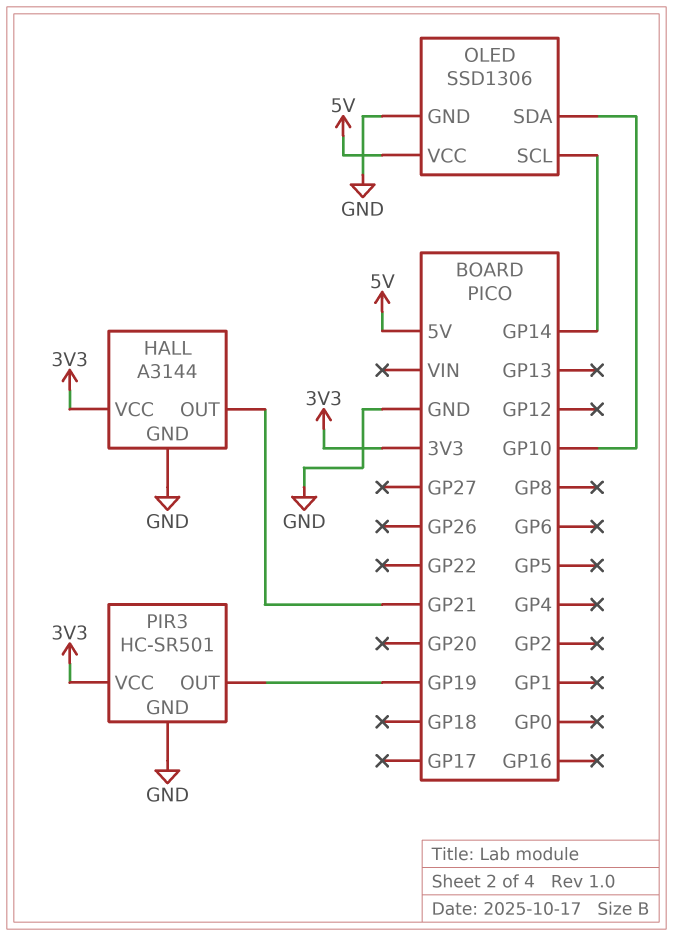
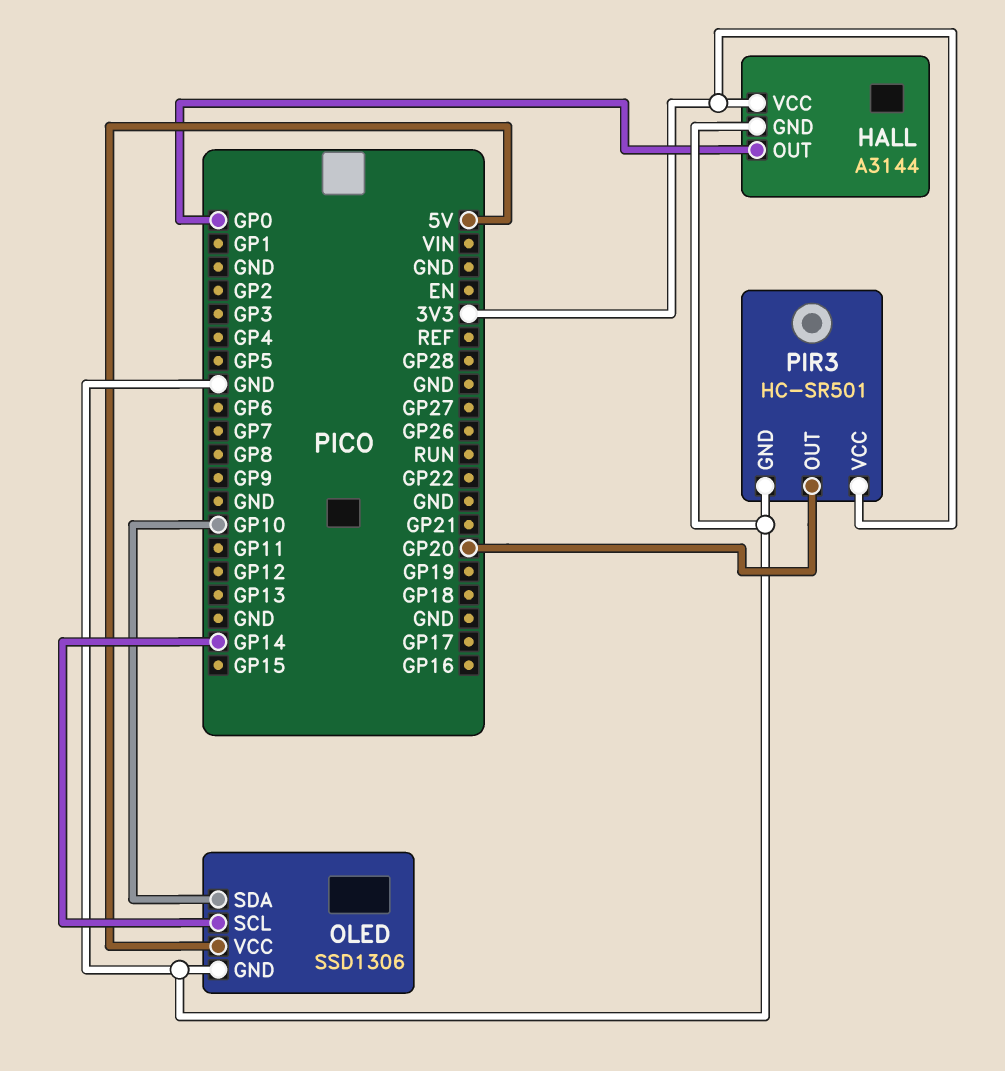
HALL pin OUT: GP21 -> GP0
PIR3 pin OUT: GP19 -> GP20

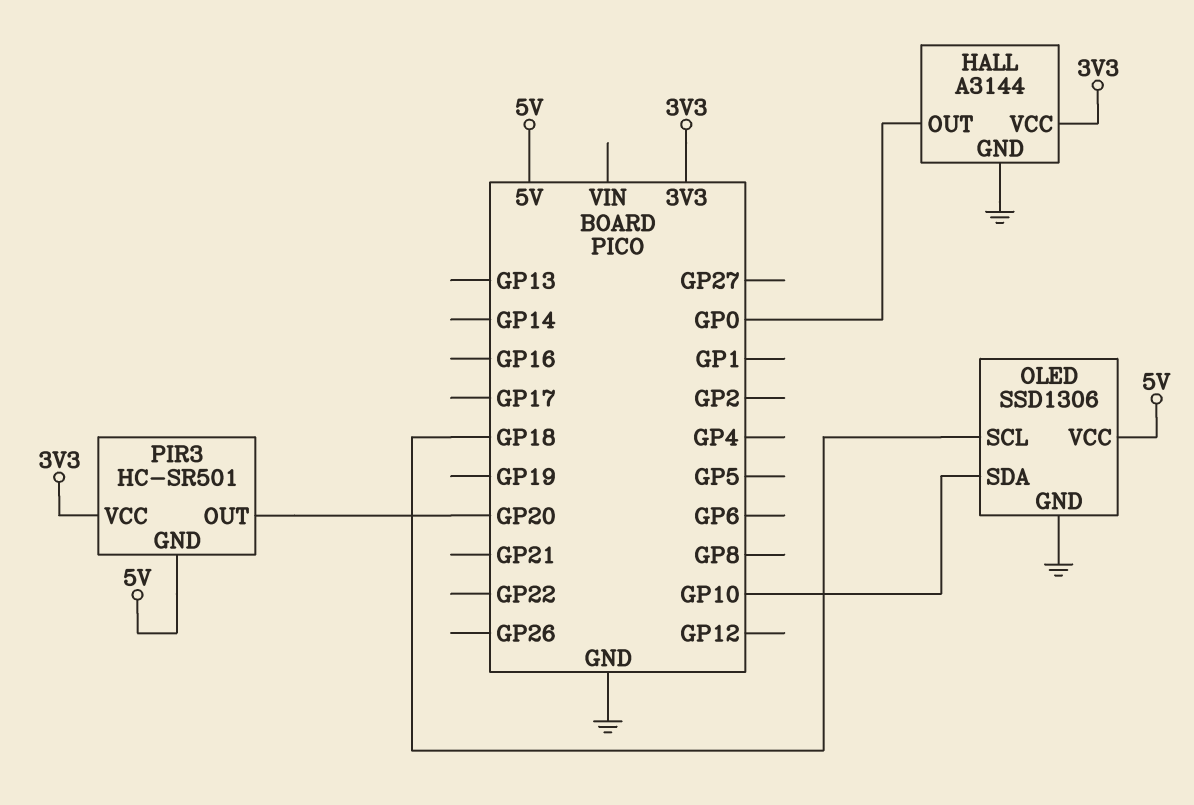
OLED pin SCL: GP14 -> GP18
PIR3 pin GND: GND -> 5V

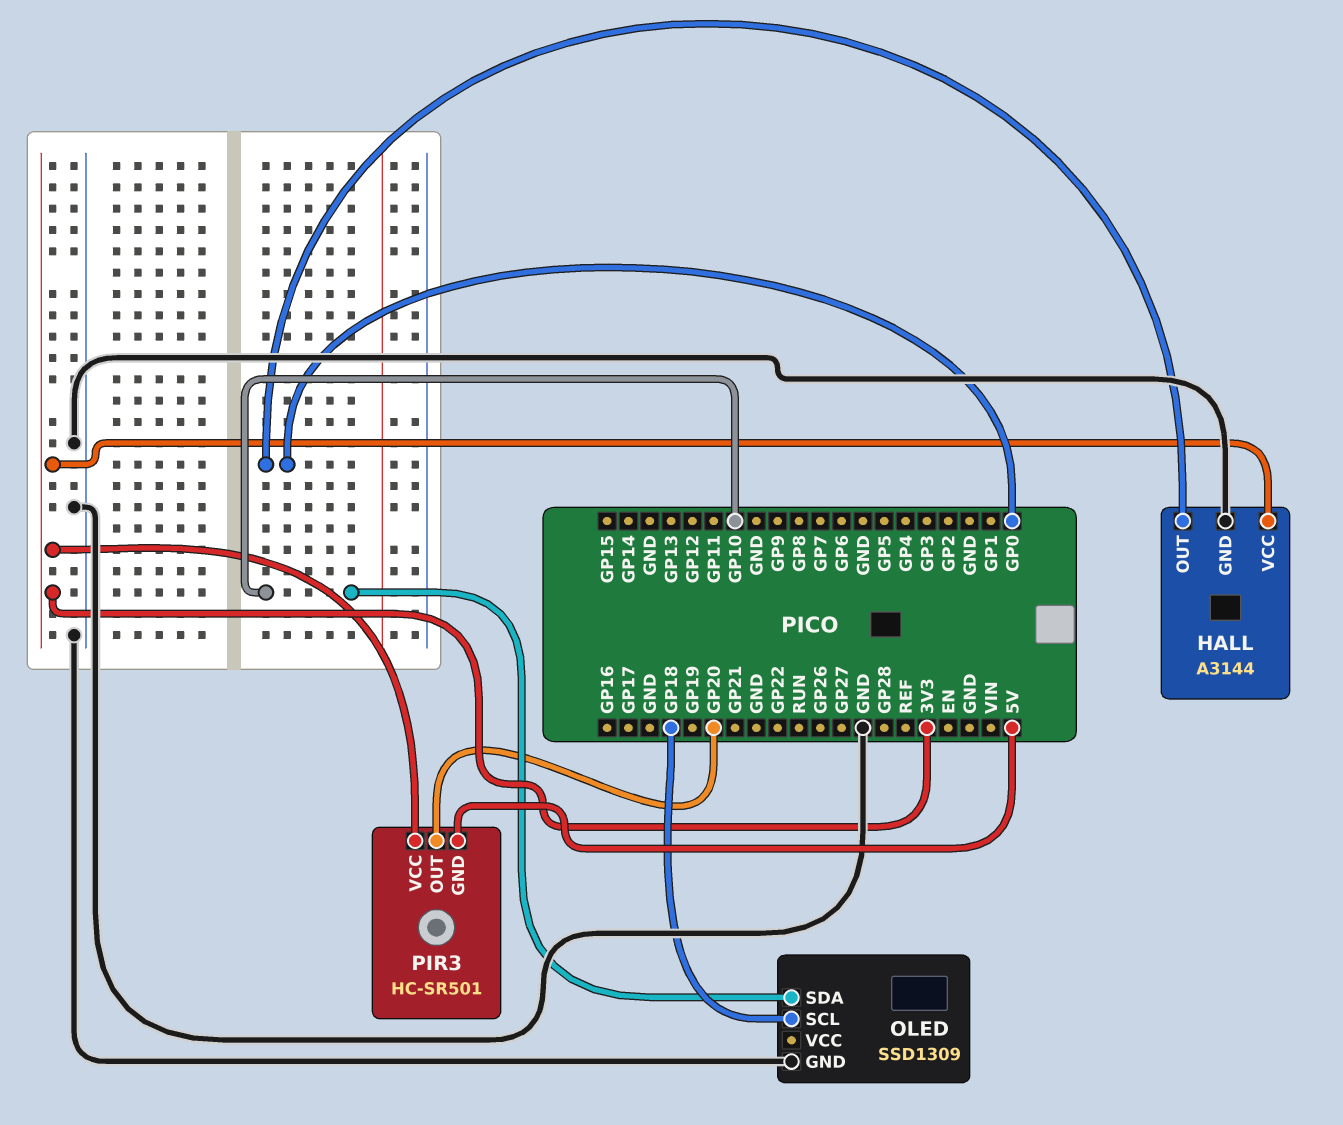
OLED: SSD1306 -> SSD1309
OLED pin VCC: 5V -> none

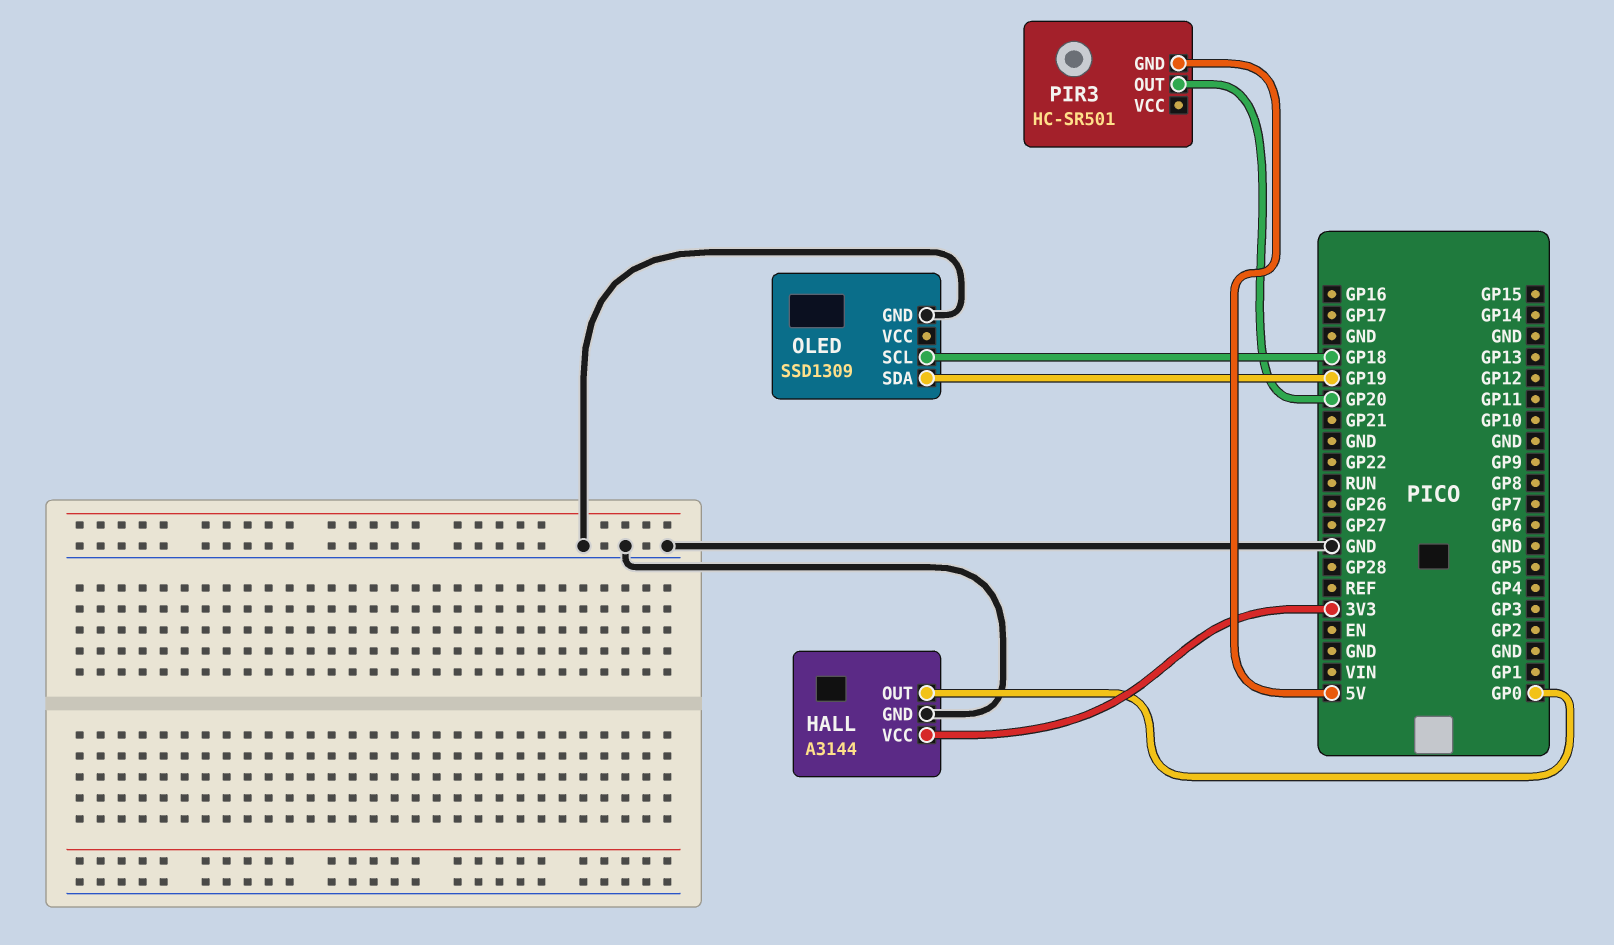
OLED pin SDA: GP10 -> GP19
PIR3 pin VCC: 3V3 -> none

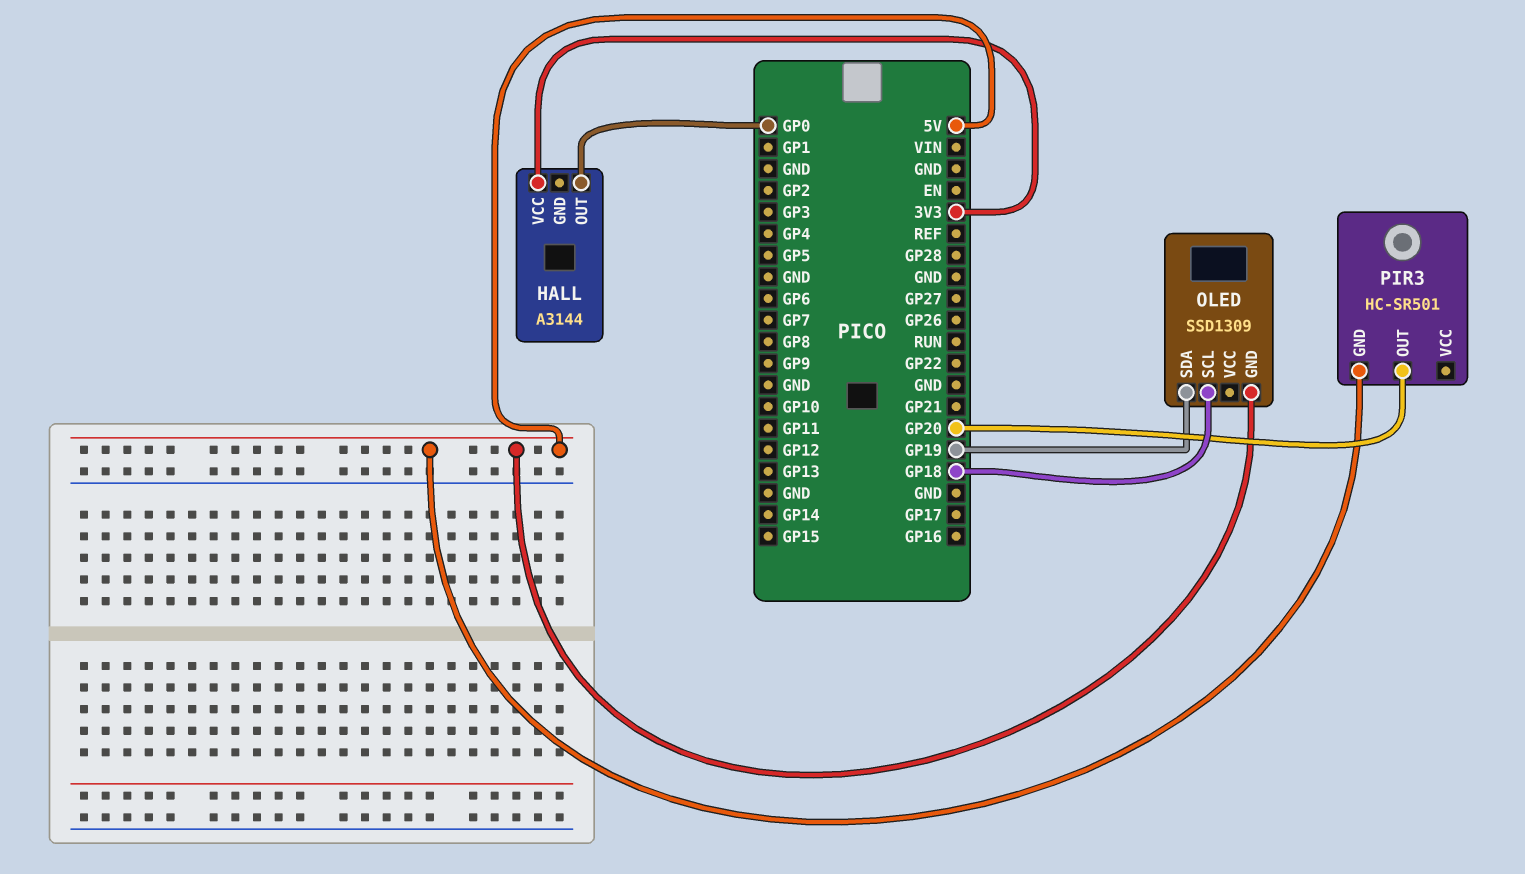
HALL pin GND: GND -> none
OLED pin GND: GND -> 5V

